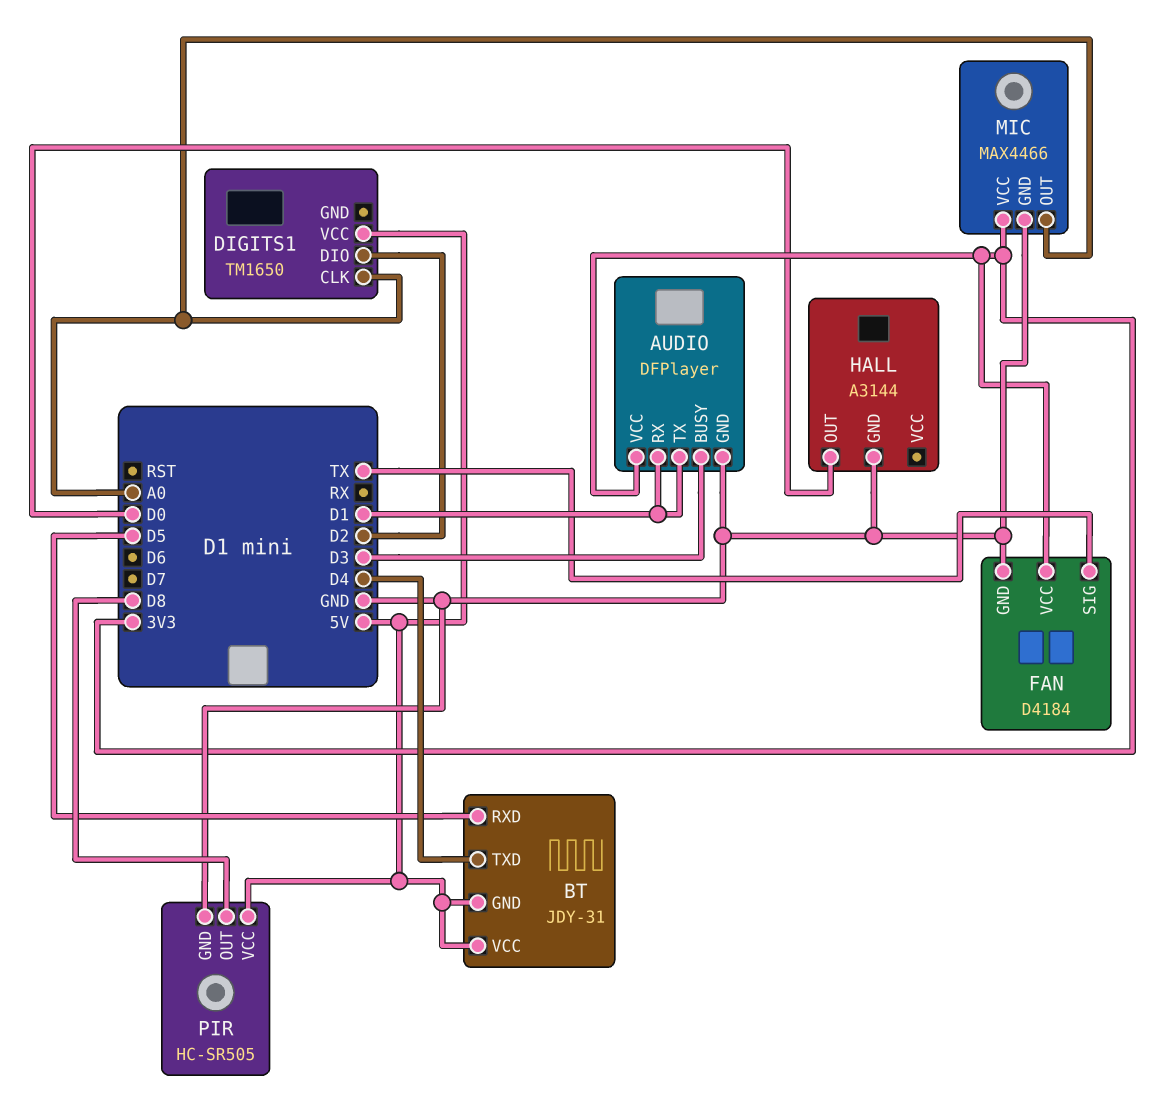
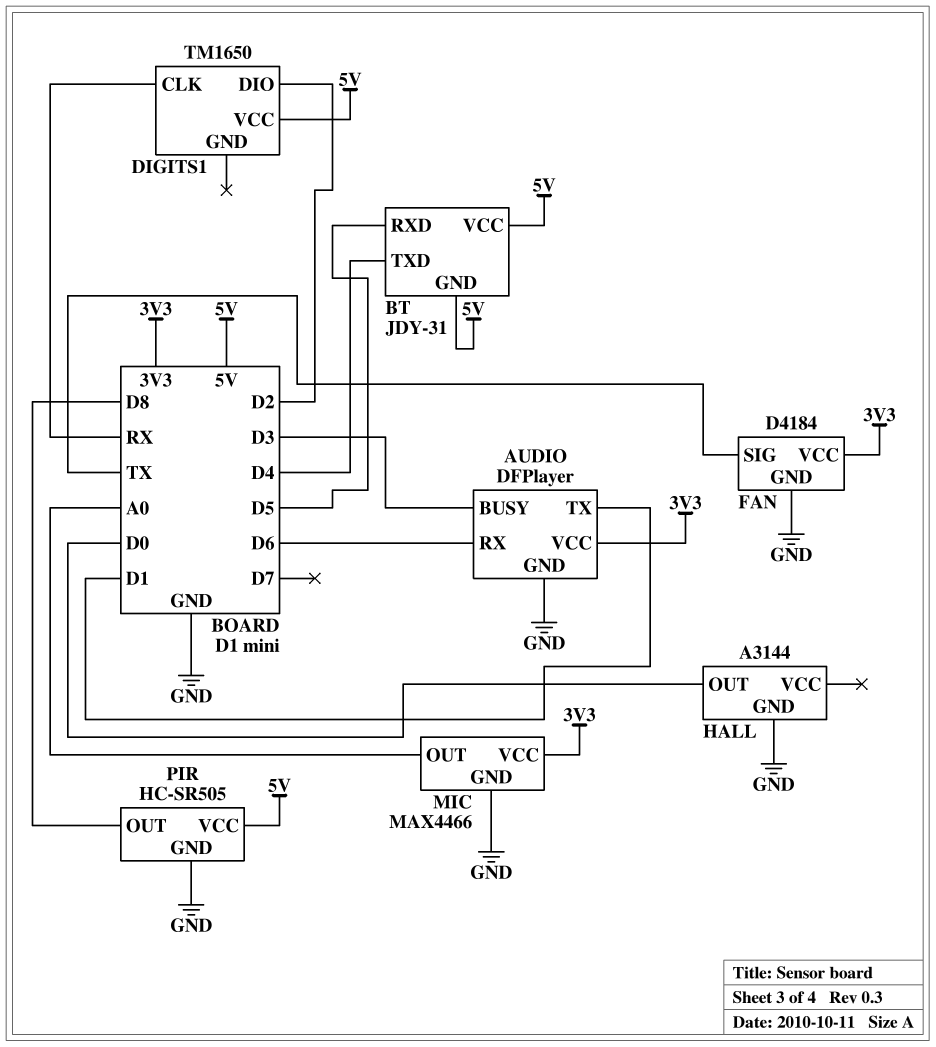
AUDIO pin RX: D1 -> D6
DIGITS1 pin CLK: A0 -> RX

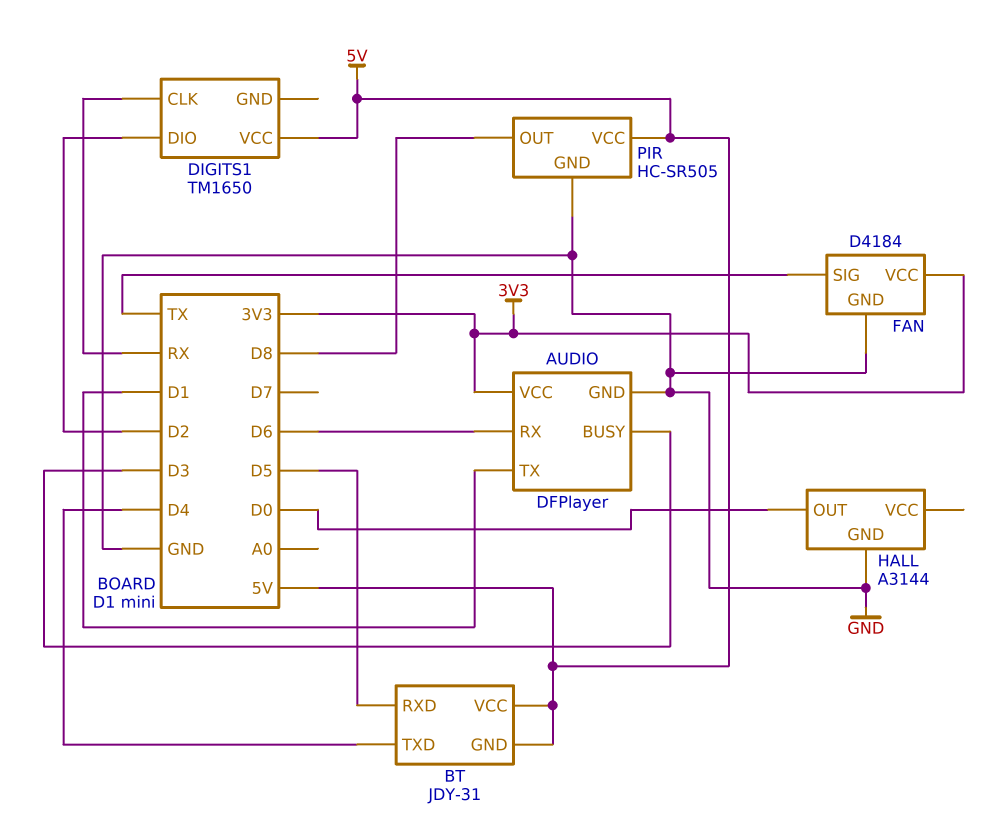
MIC: MAX4466 -> none
MIC pin GND: GND -> none
MIC pin OUT: A0 -> none
MIC pin VCC: 3V3 -> none

